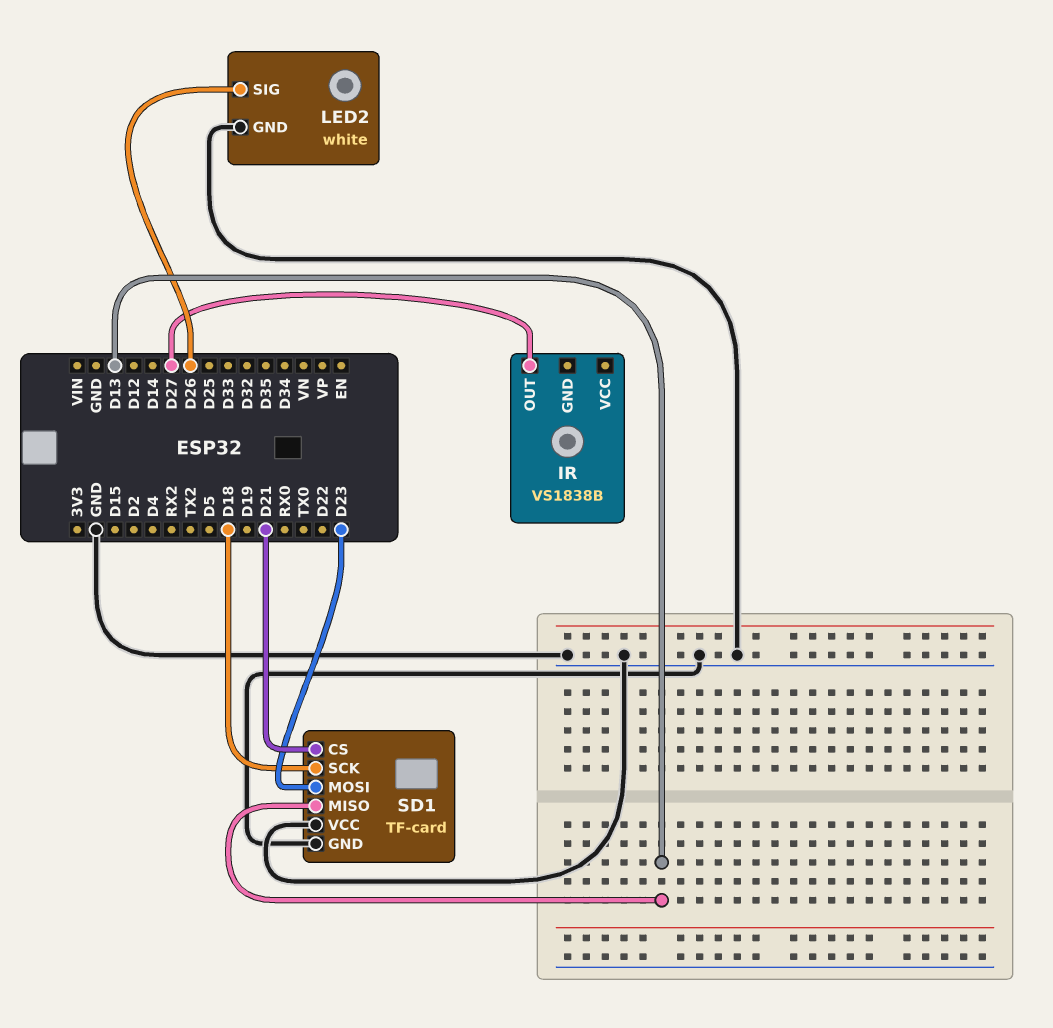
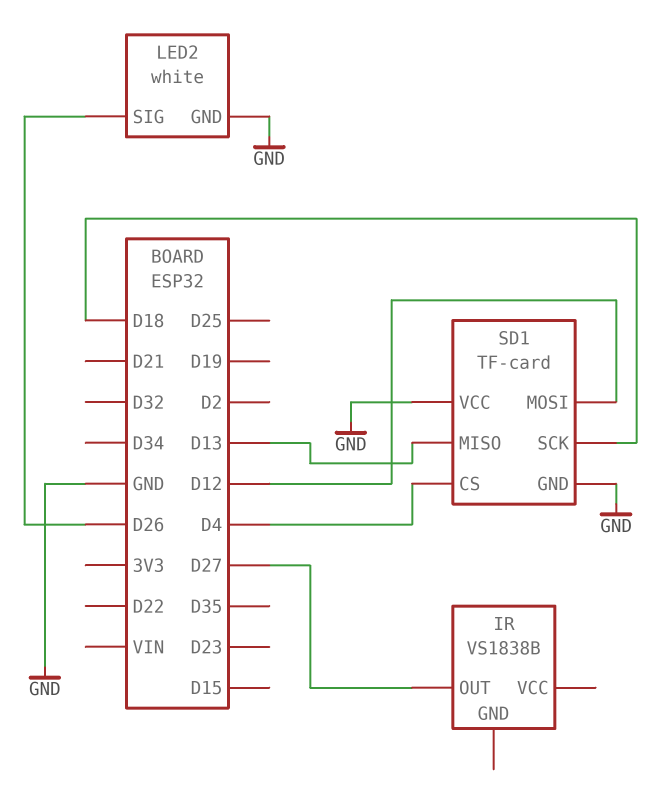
SD1 pin CS: D21 -> D4
SD1 pin MOSI: D23 -> D12

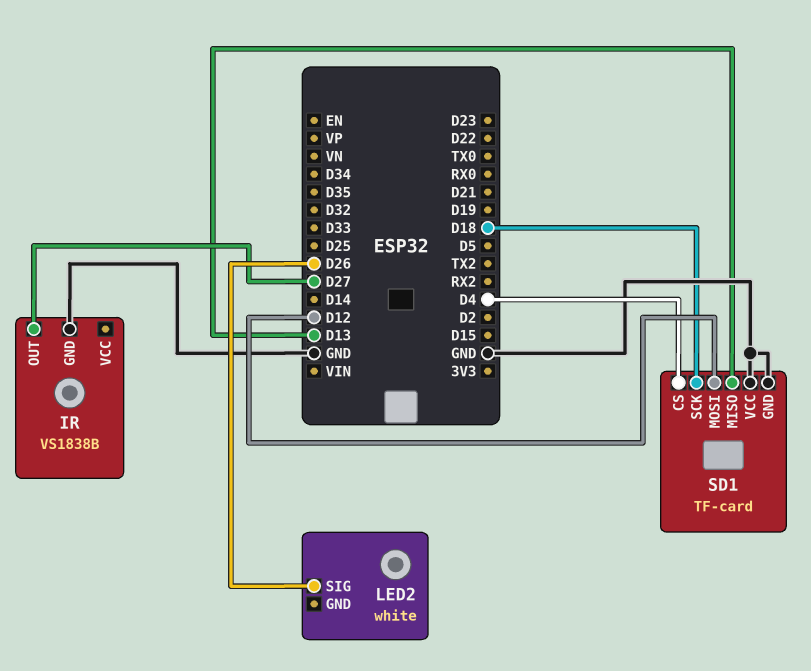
IR pin GND: none -> GND
LED2 pin GND: GND -> none

